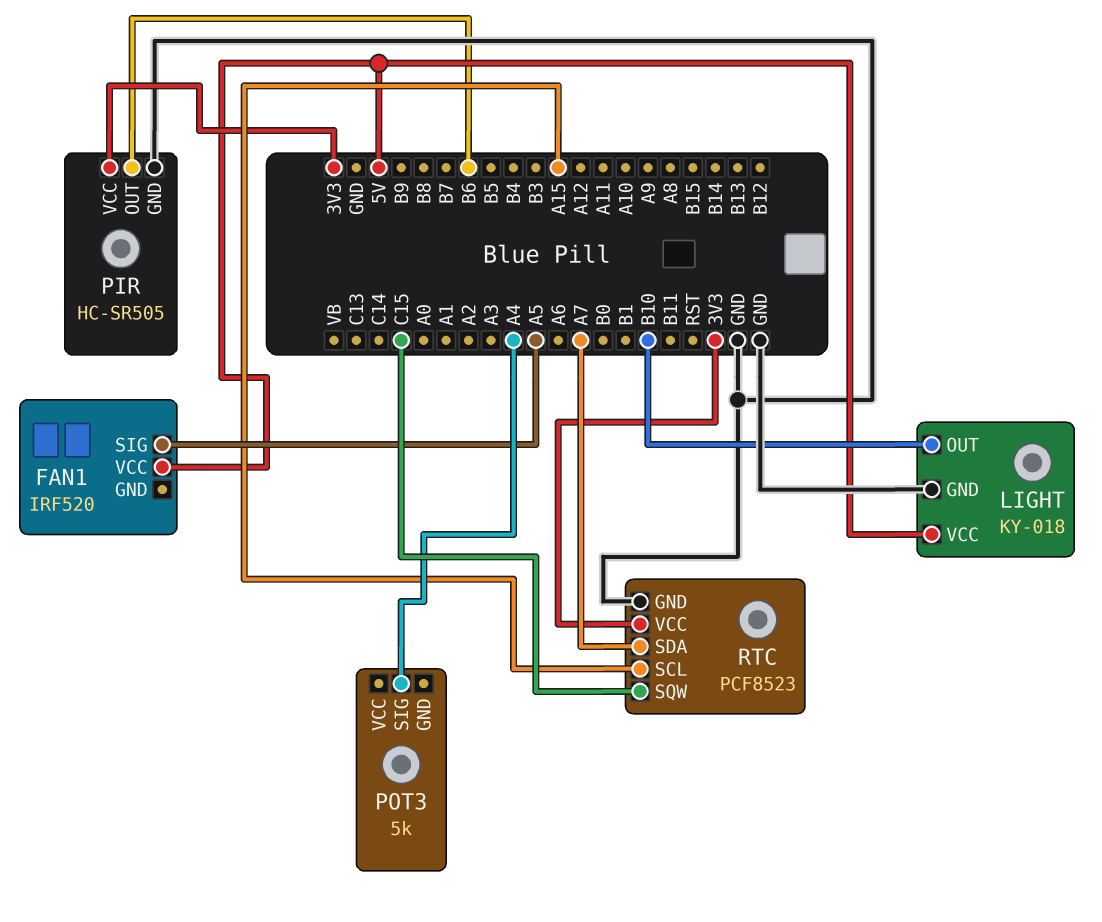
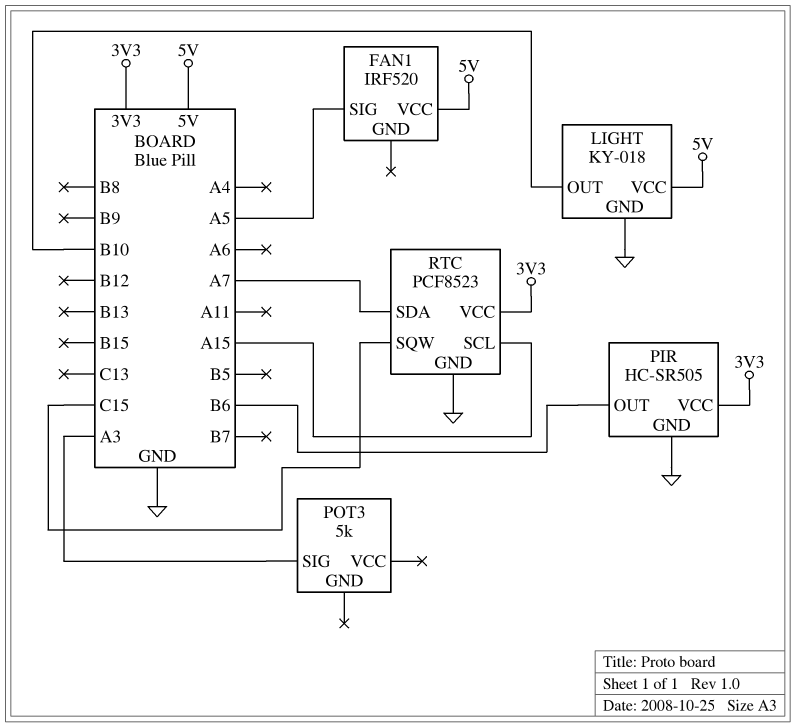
POT3 pin SIG: A4 -> A3

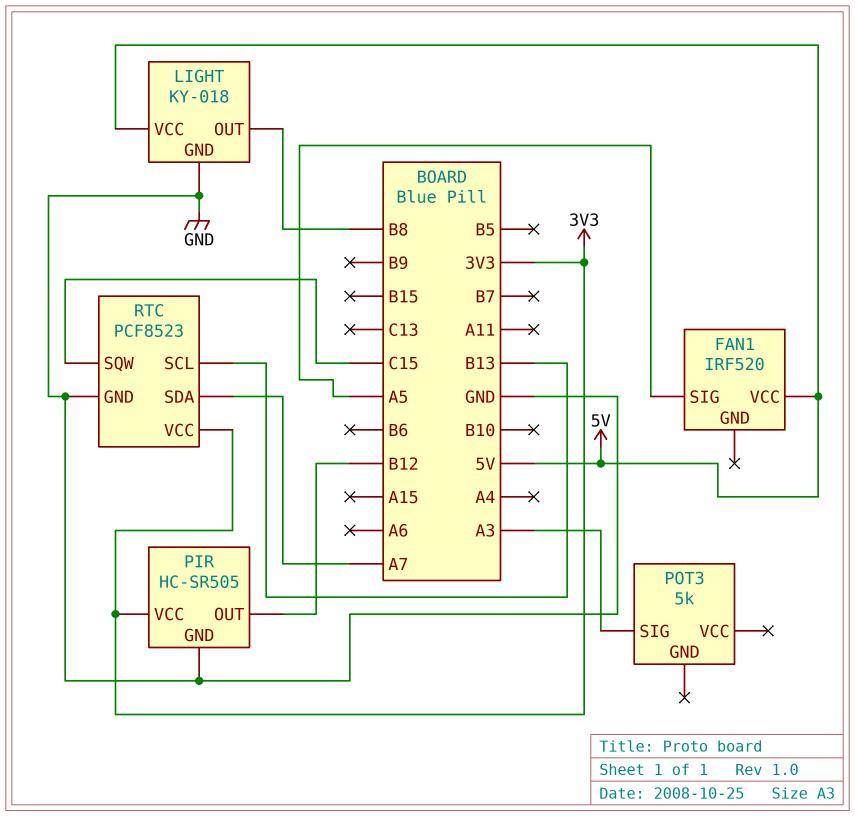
LIGHT pin OUT: B10 -> B8
PIR pin OUT: B6 -> B12
RTC pin SCL: A15 -> B13

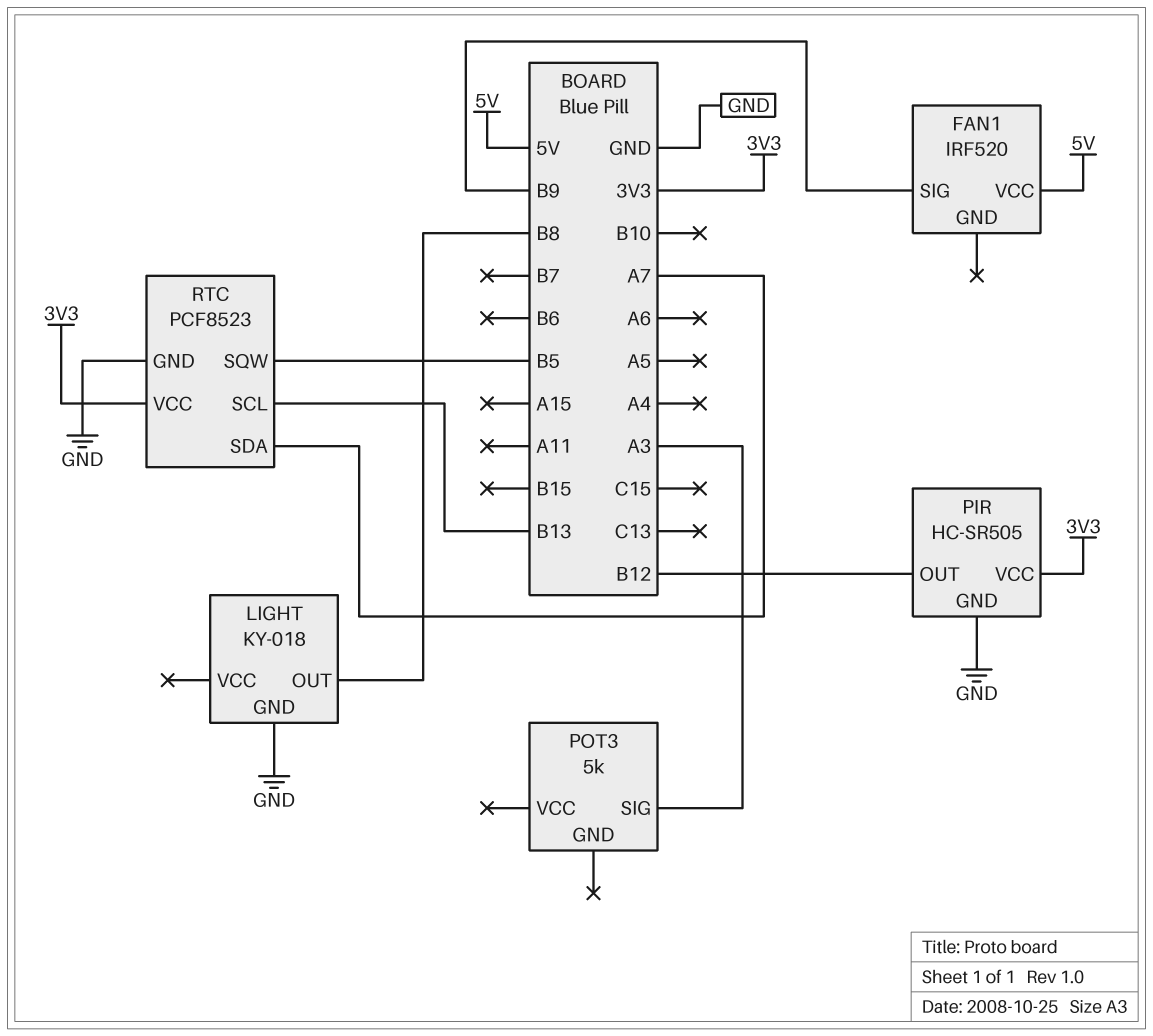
FAN1 pin SIG: A5 -> B9
LIGHT pin VCC: 5V -> none
RTC pin SQW: C15 -> B5

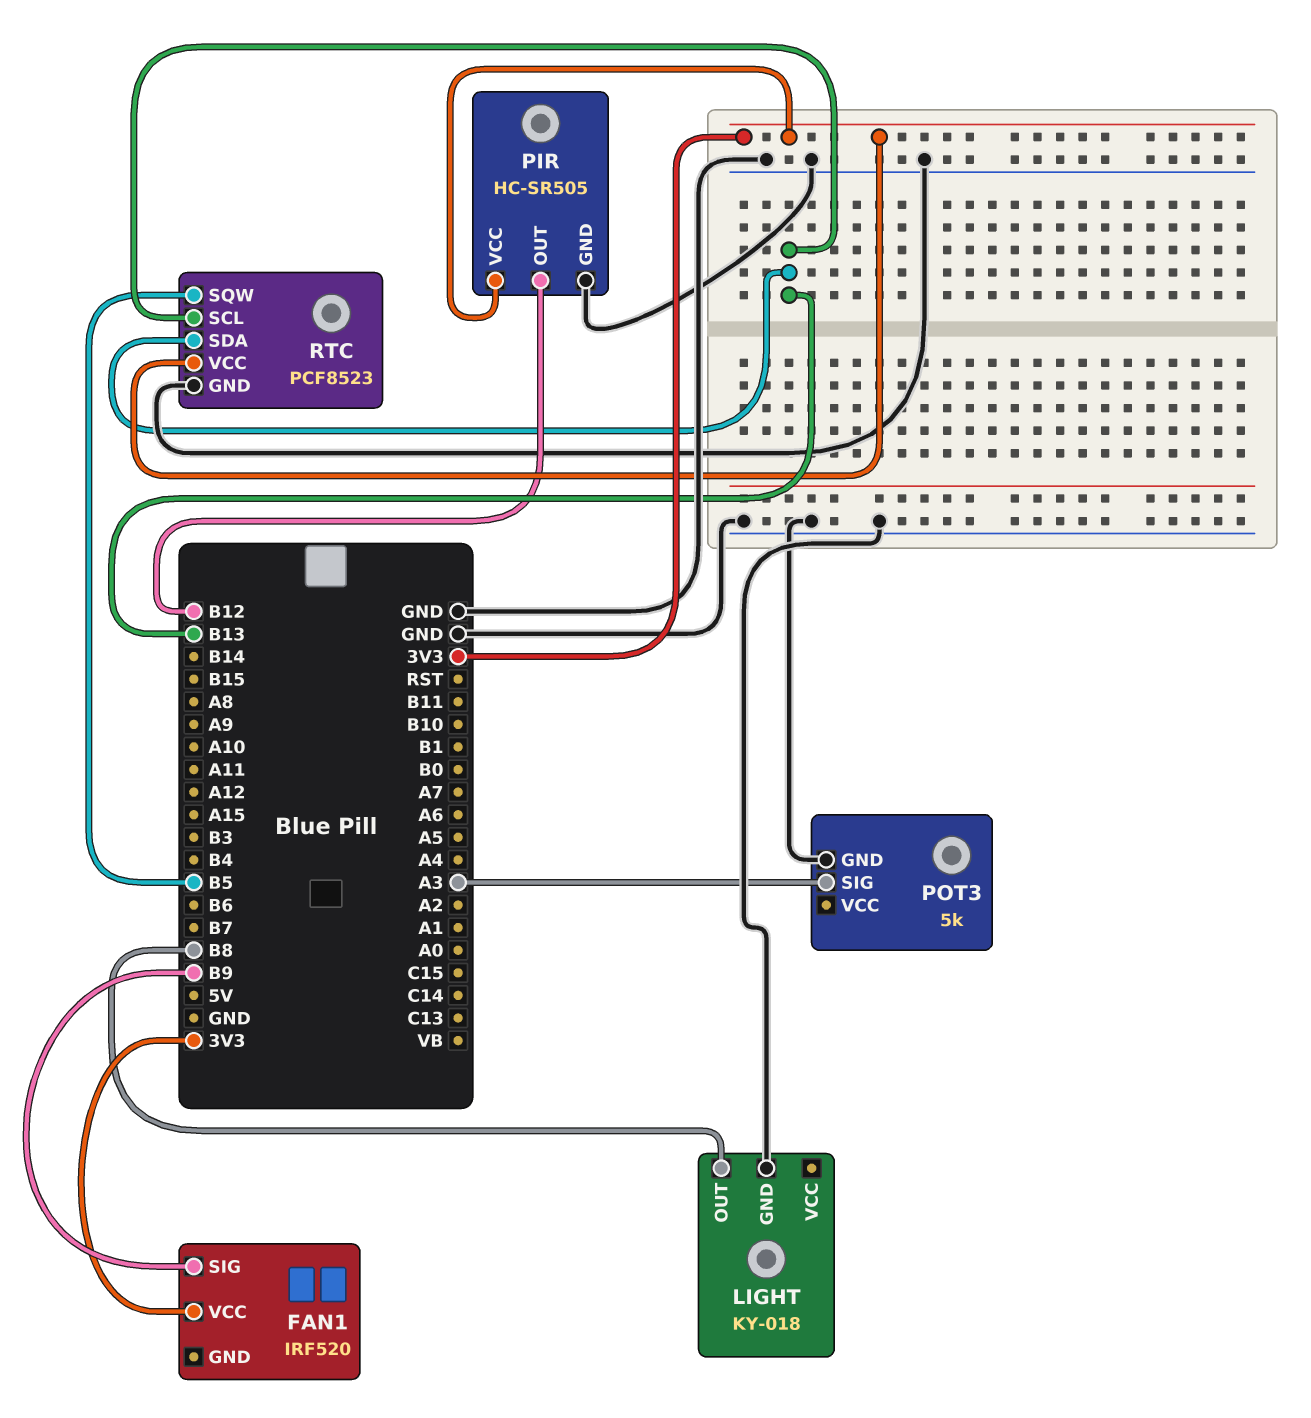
FAN1 pin VCC: 5V -> 3V3
POT3 pin GND: none -> GND
RTC pin SDA: A7 -> B13

